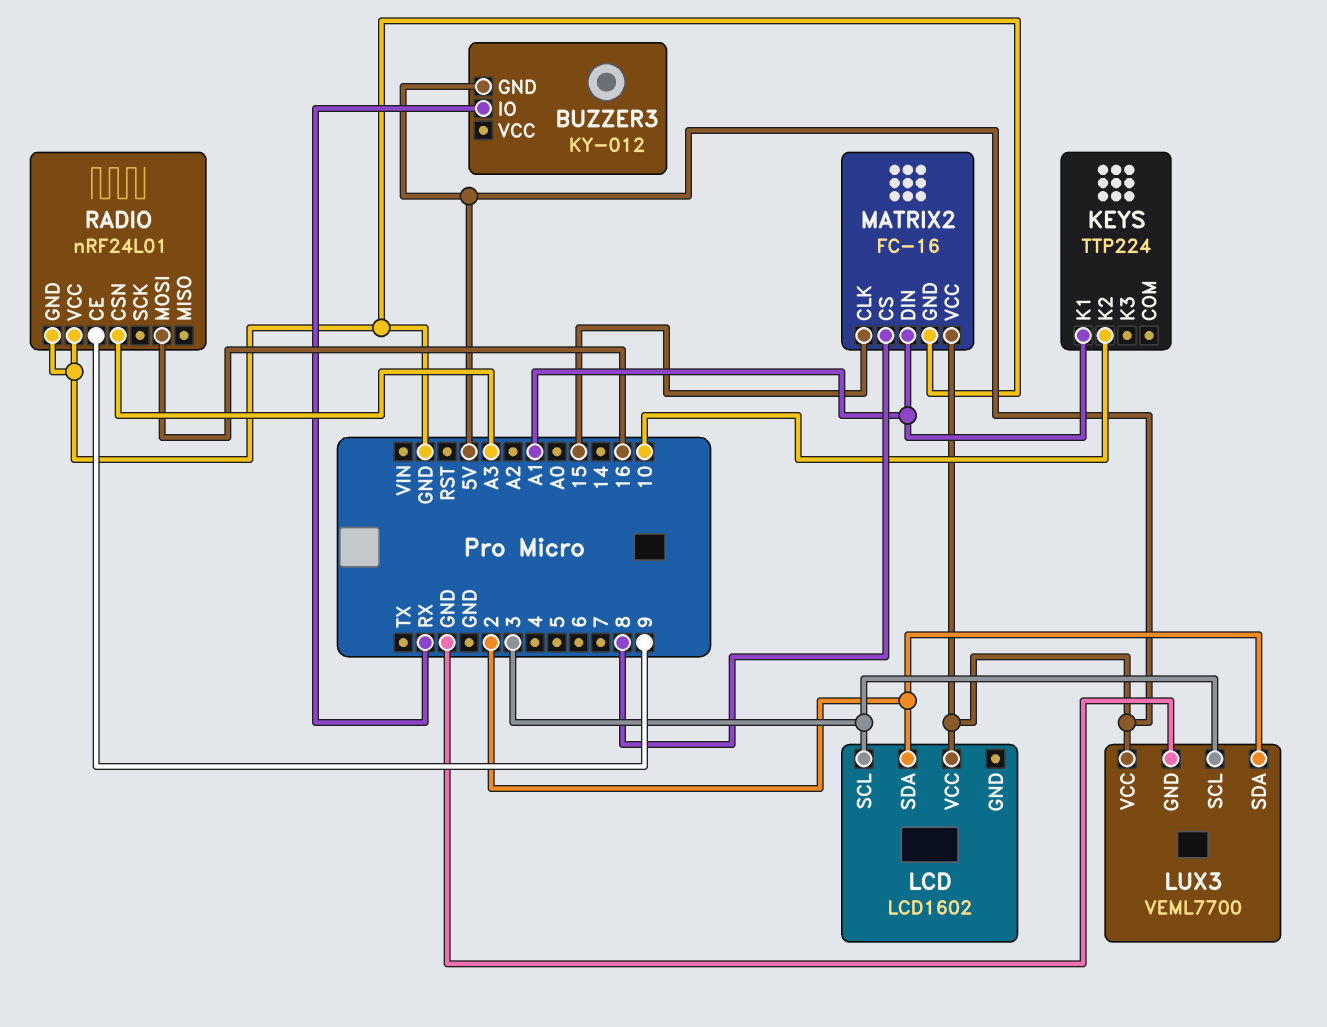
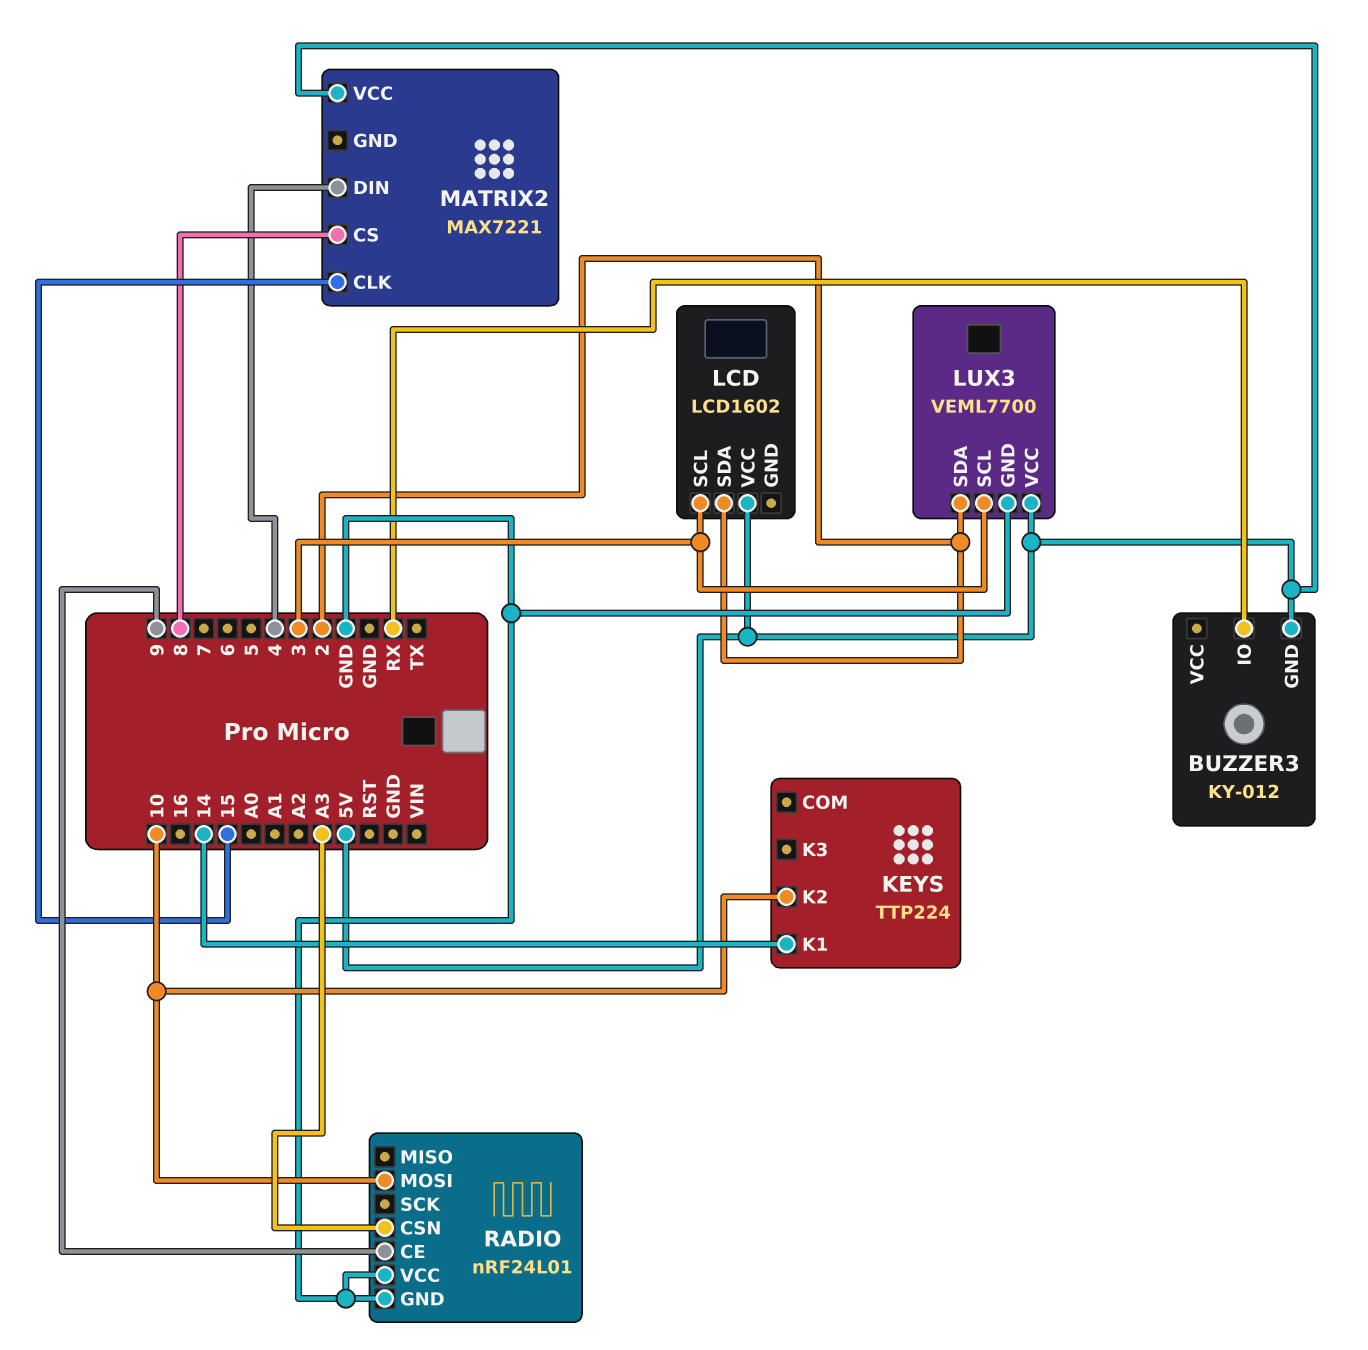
KEYS pin K1: A1 -> 14
MATRIX2: FC-16 -> MAX7221
MATRIX2 pin DIN: A1 -> 4
MATRIX2 pin GND: GND -> none
RADIO pin MOSI: 16 -> 10

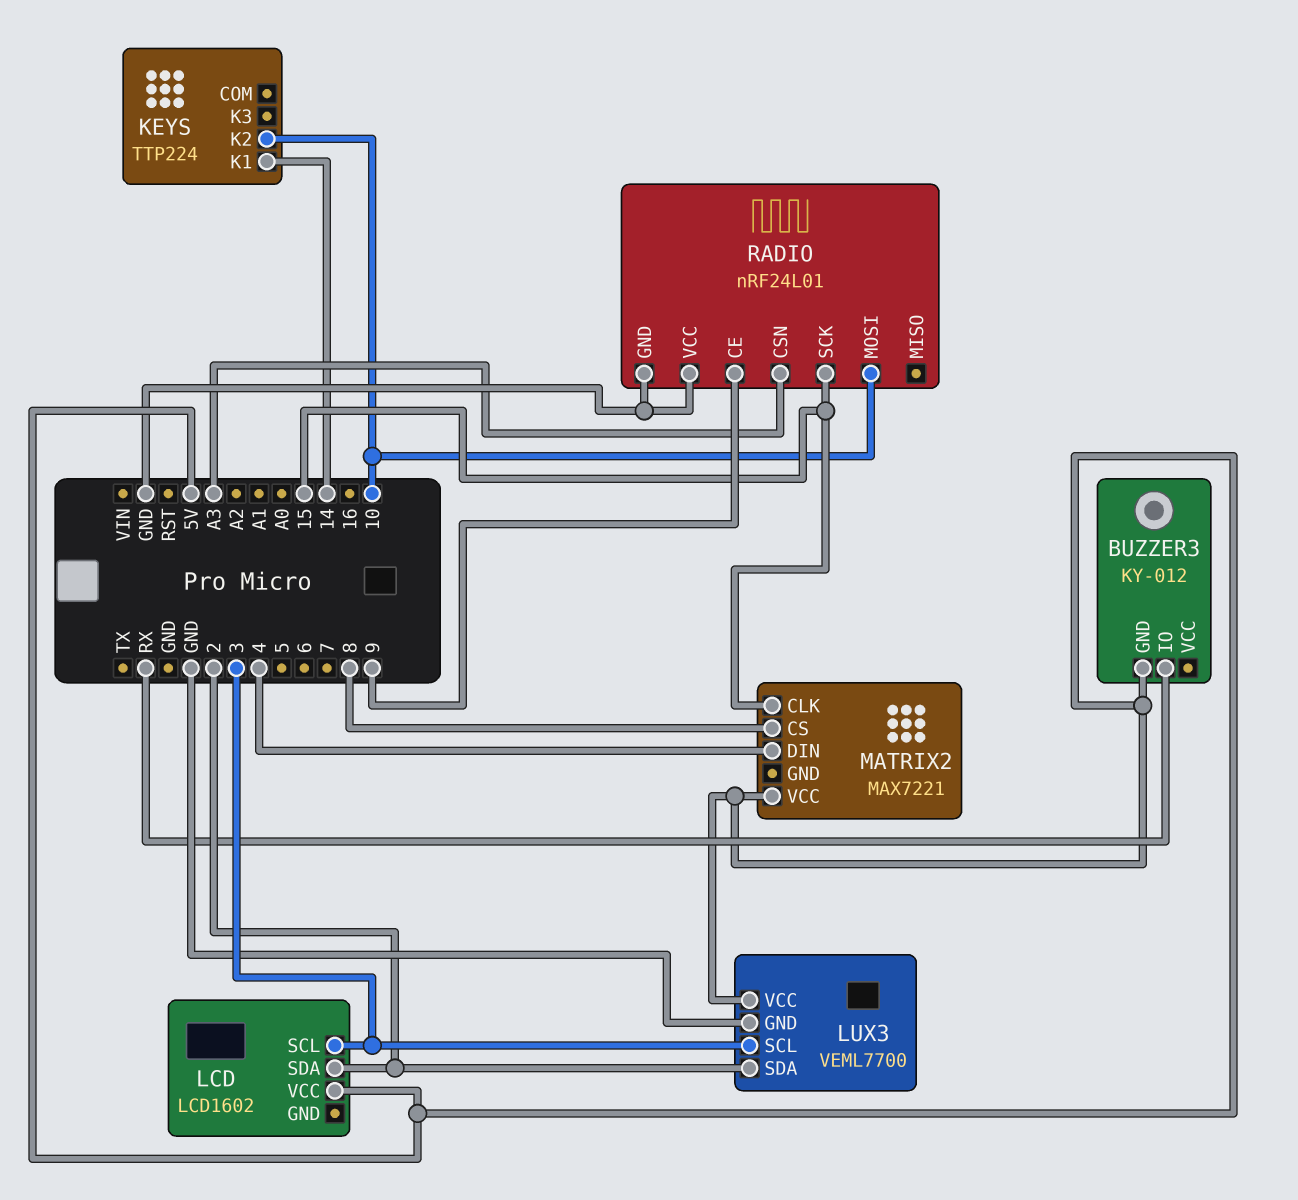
RADIO pin SCK: none -> 15

